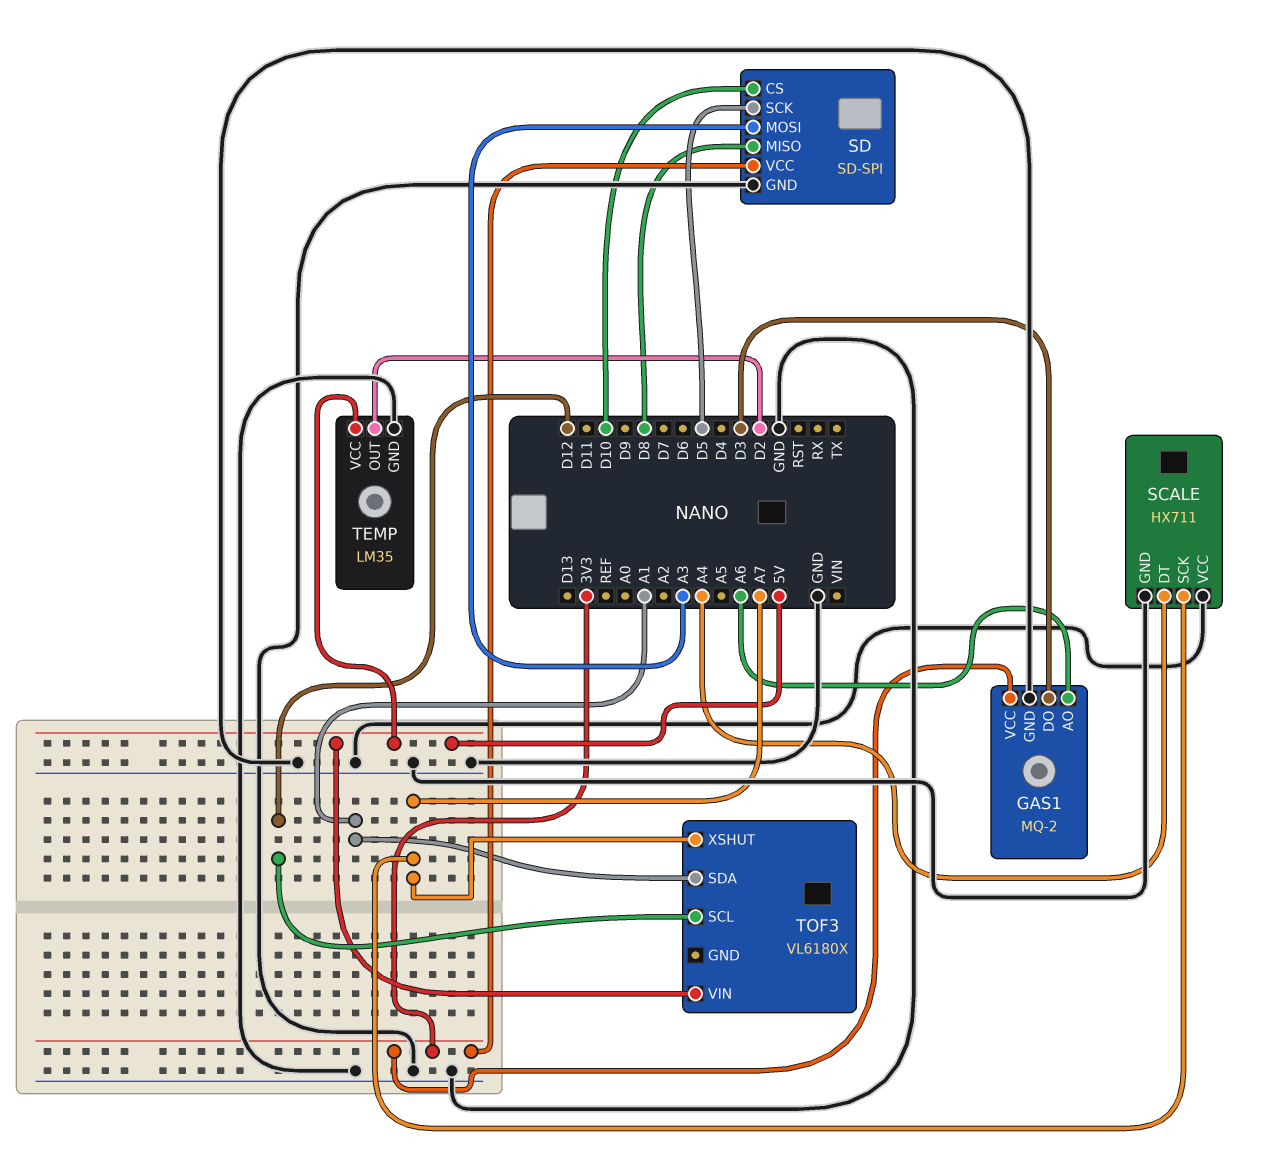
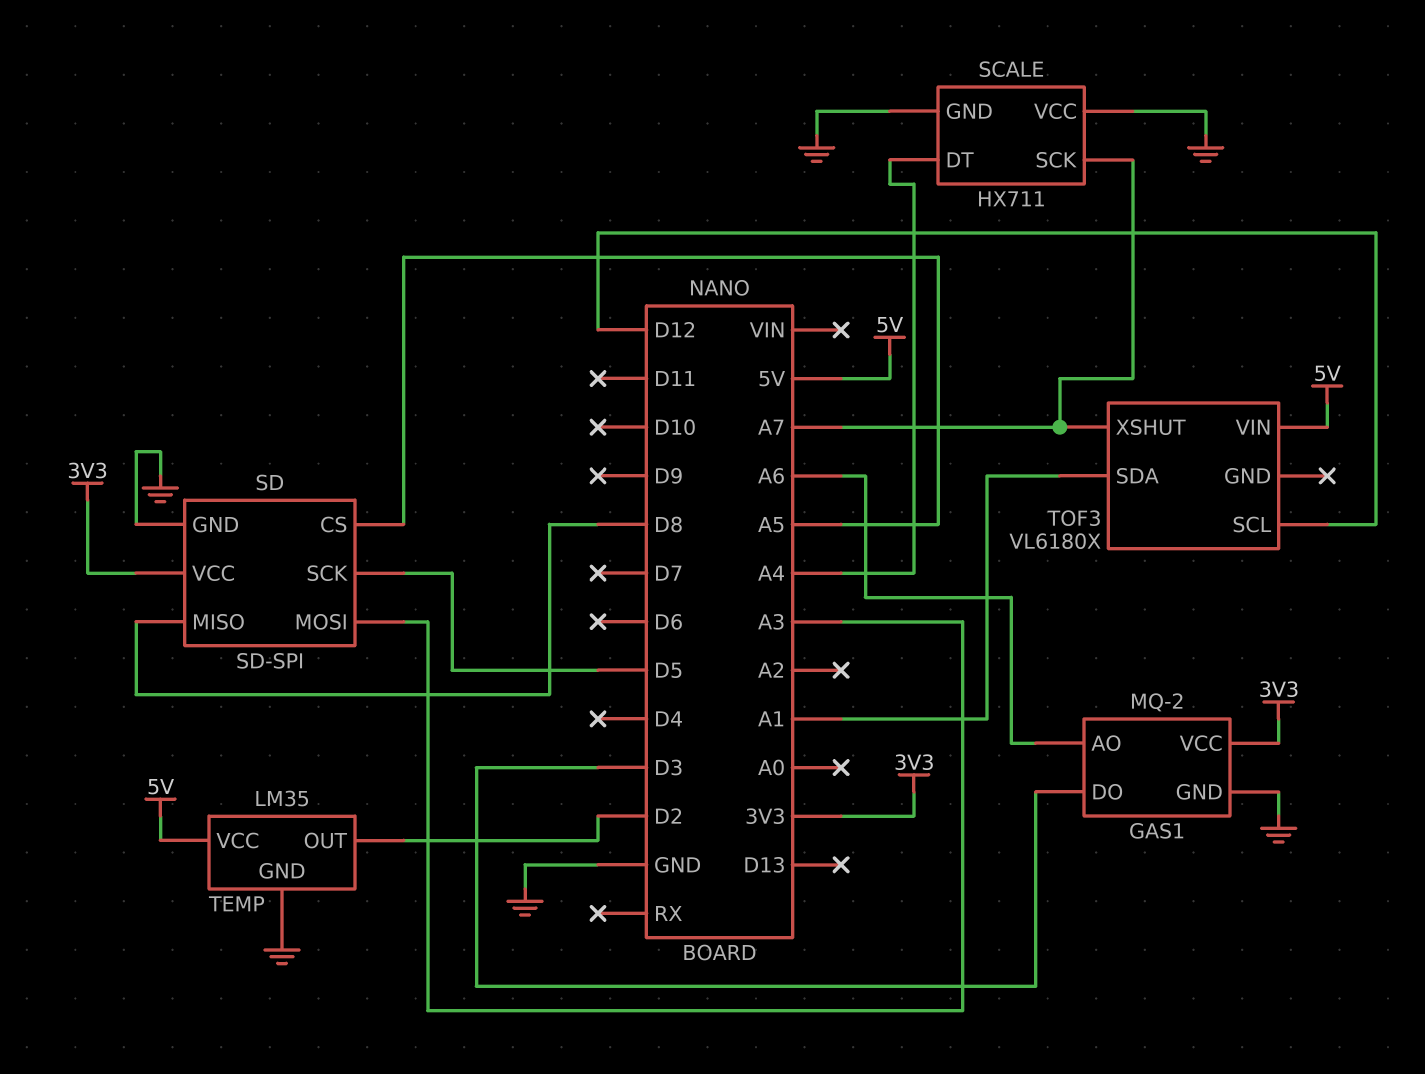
SD pin CS: D10 -> A5

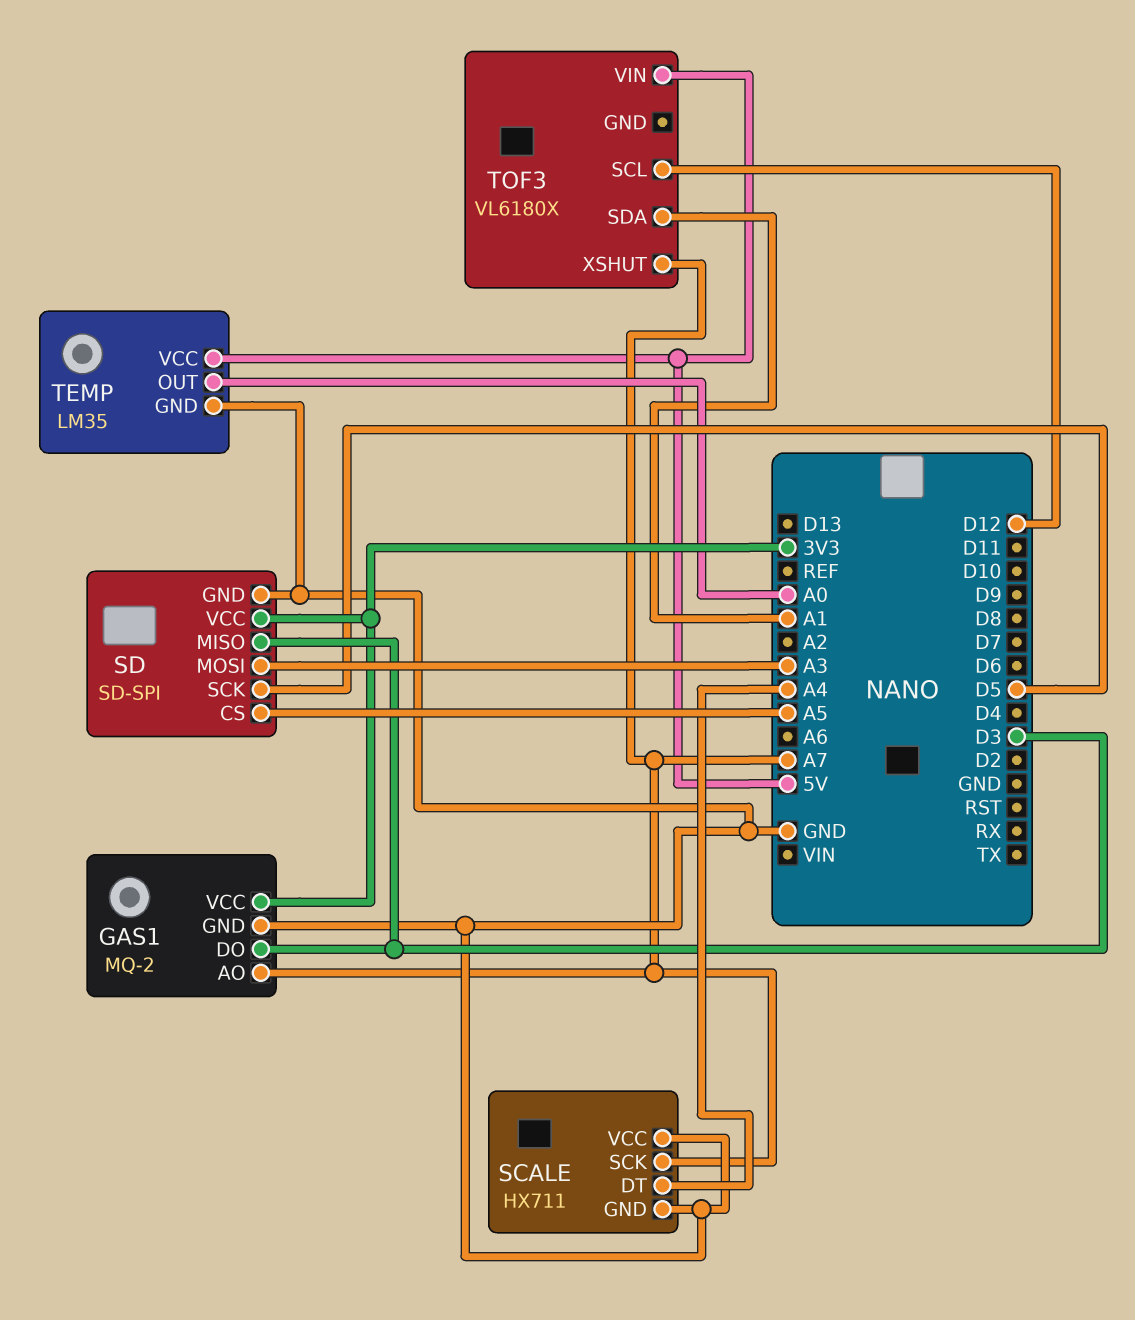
GAS1 pin AO: A6 -> A7
SD pin MISO: D8 -> D3
TEMP pin OUT: D2 -> A0

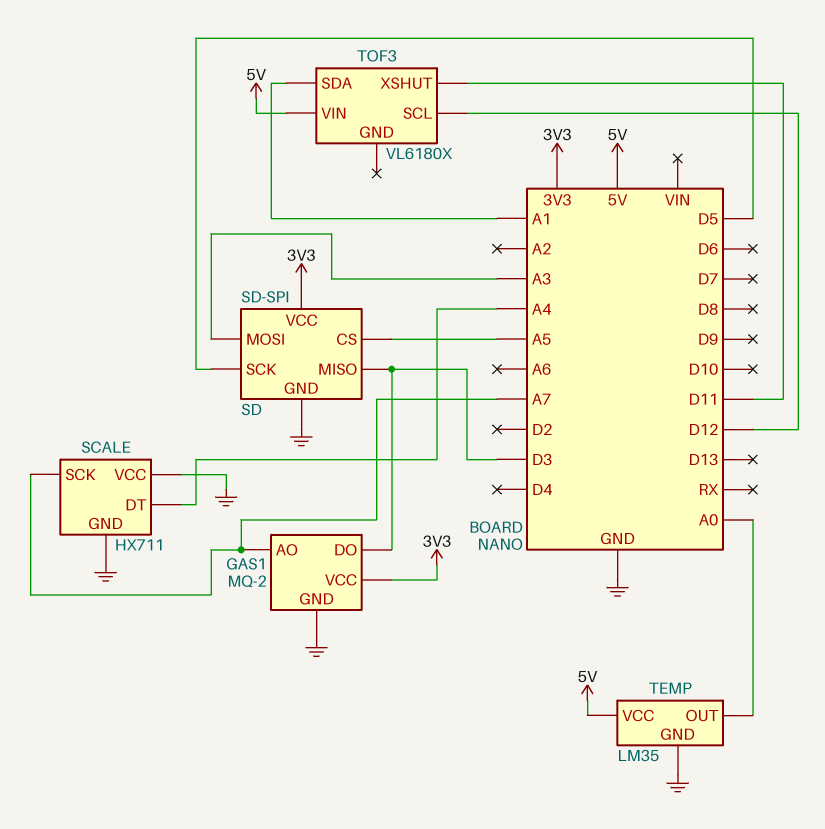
TOF3 pin XSHUT: A7 -> D11

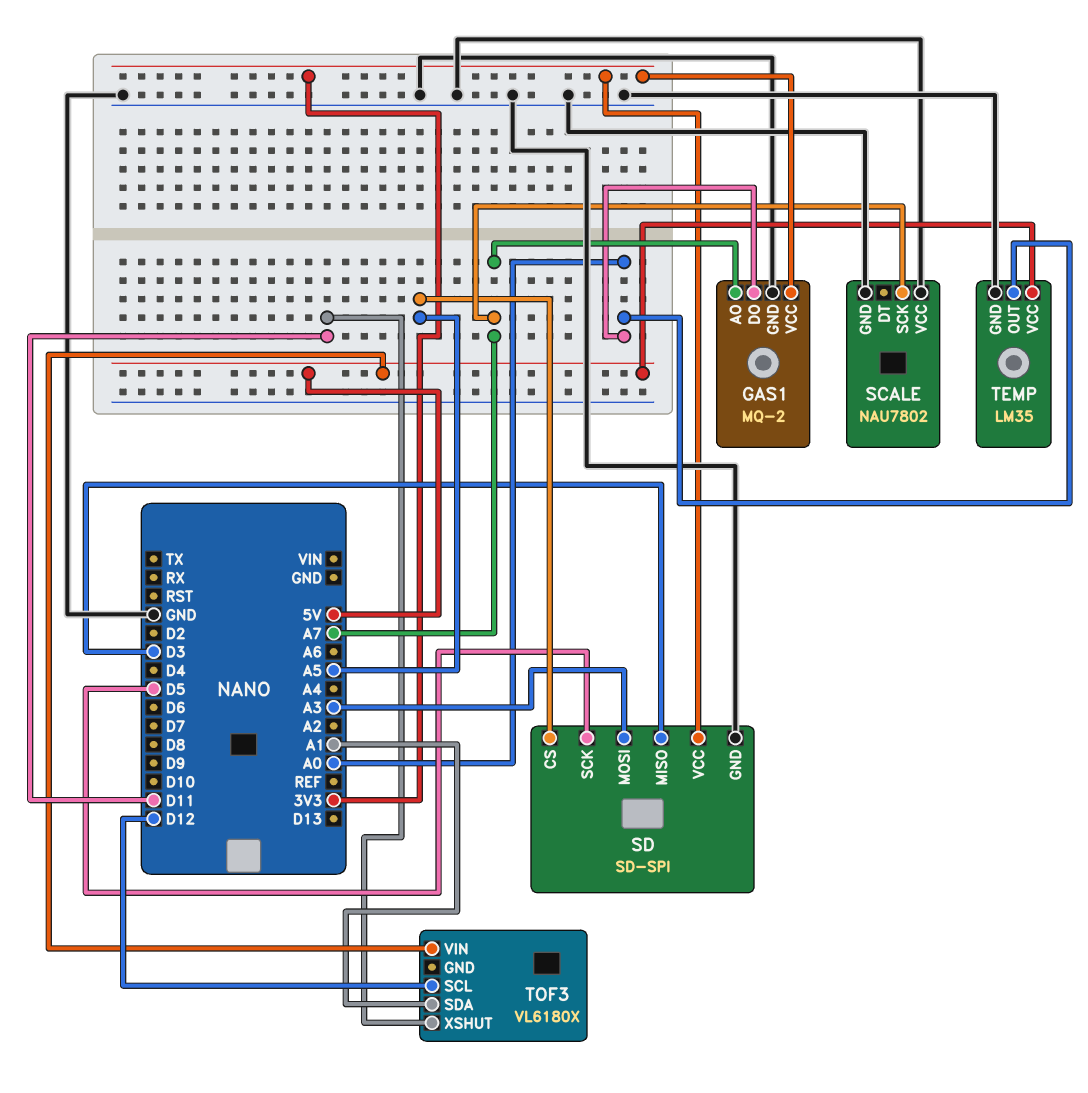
GAS1 pin DO: D3 -> A0
SCALE: HX711 -> NAU7802
SCALE pin DT: A4 -> none

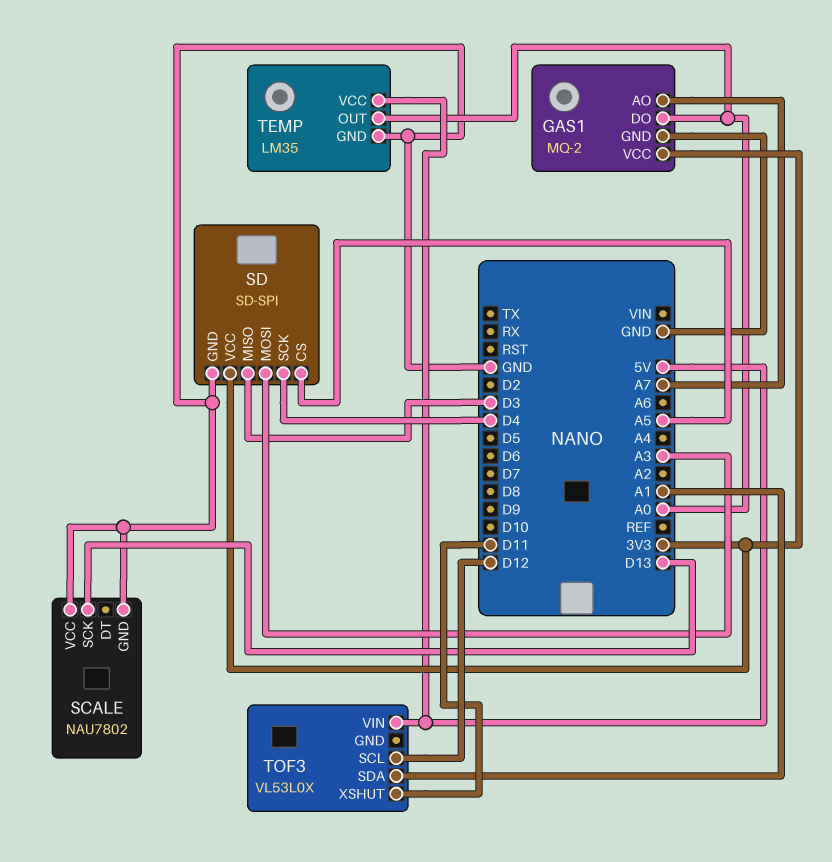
SCALE pin SCK: A7 -> D13
SD pin SCK: D5 -> D4
TOF3: VL6180X -> VL53L0X

